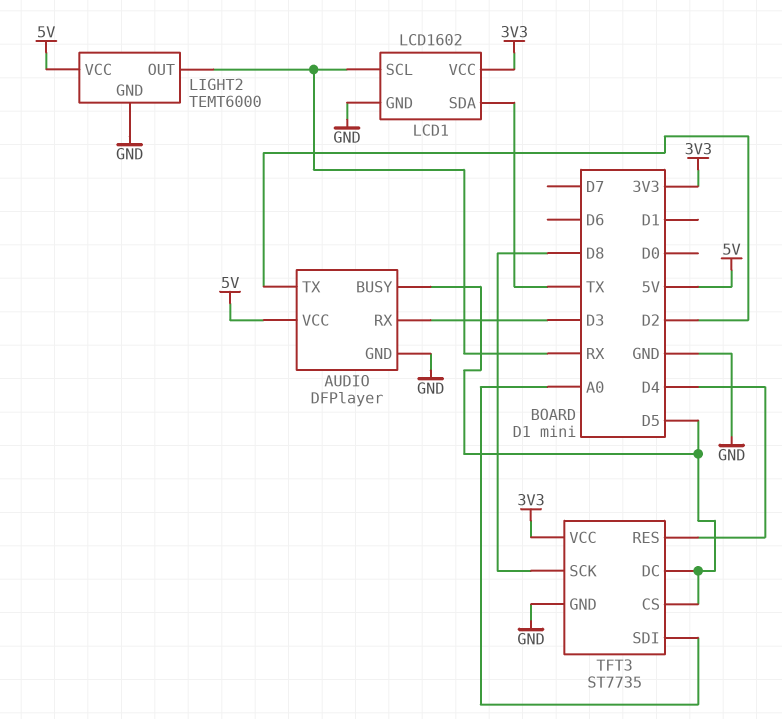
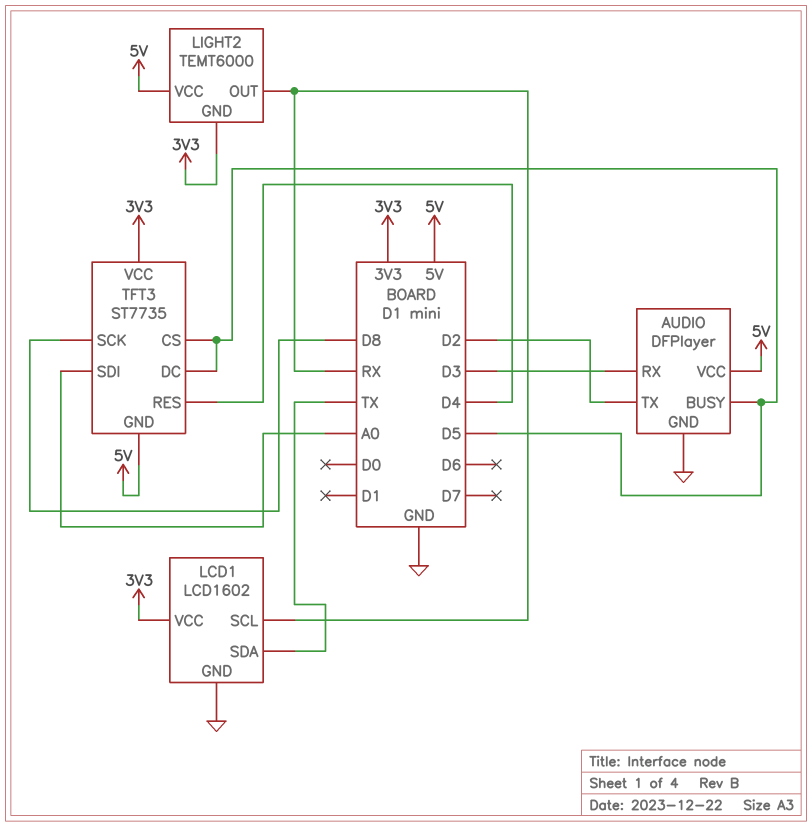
LIGHT2 pin GND: GND -> 3V3
TFT3 pin GND: GND -> 5V

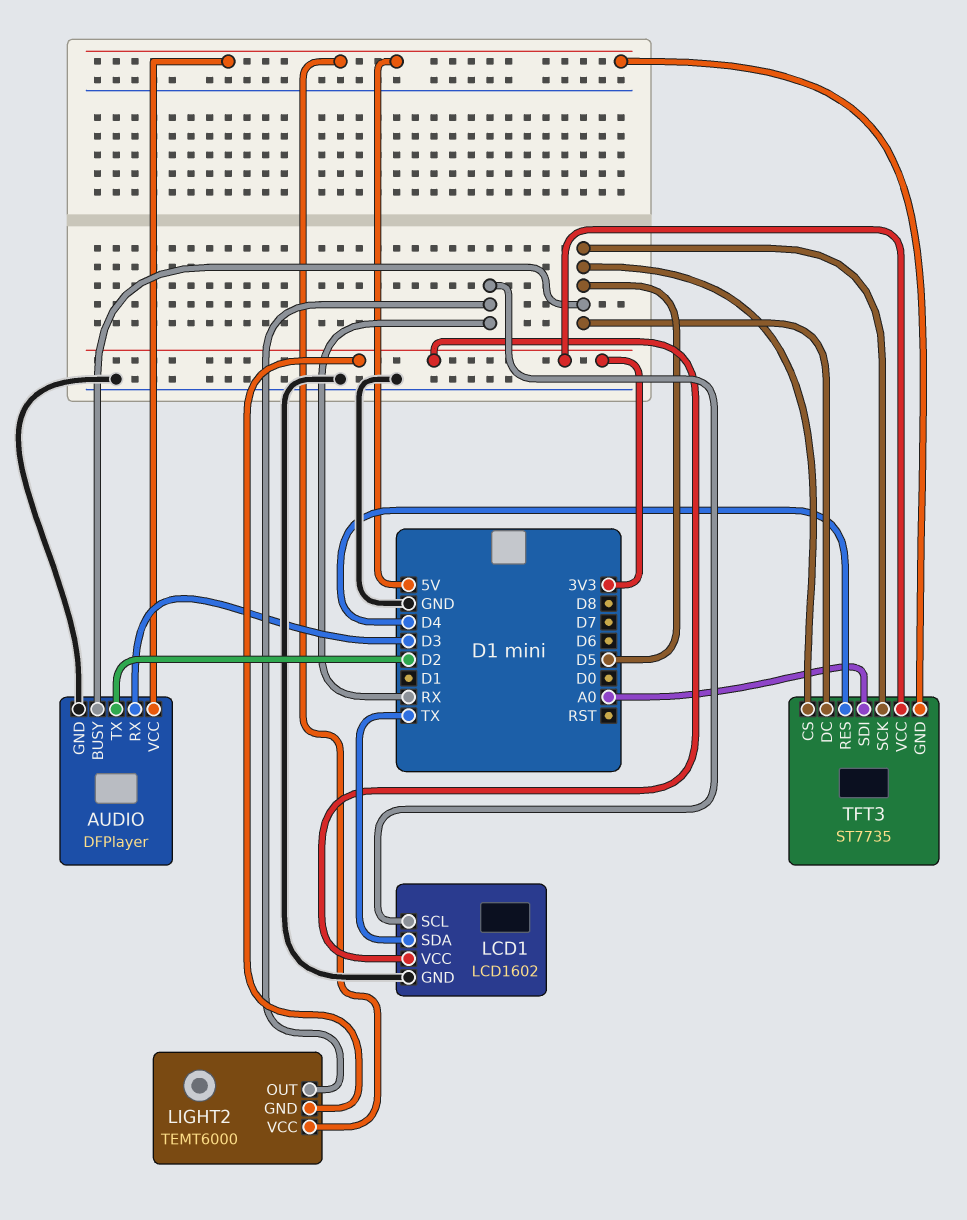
TFT3 pin SCK: D8 -> D5

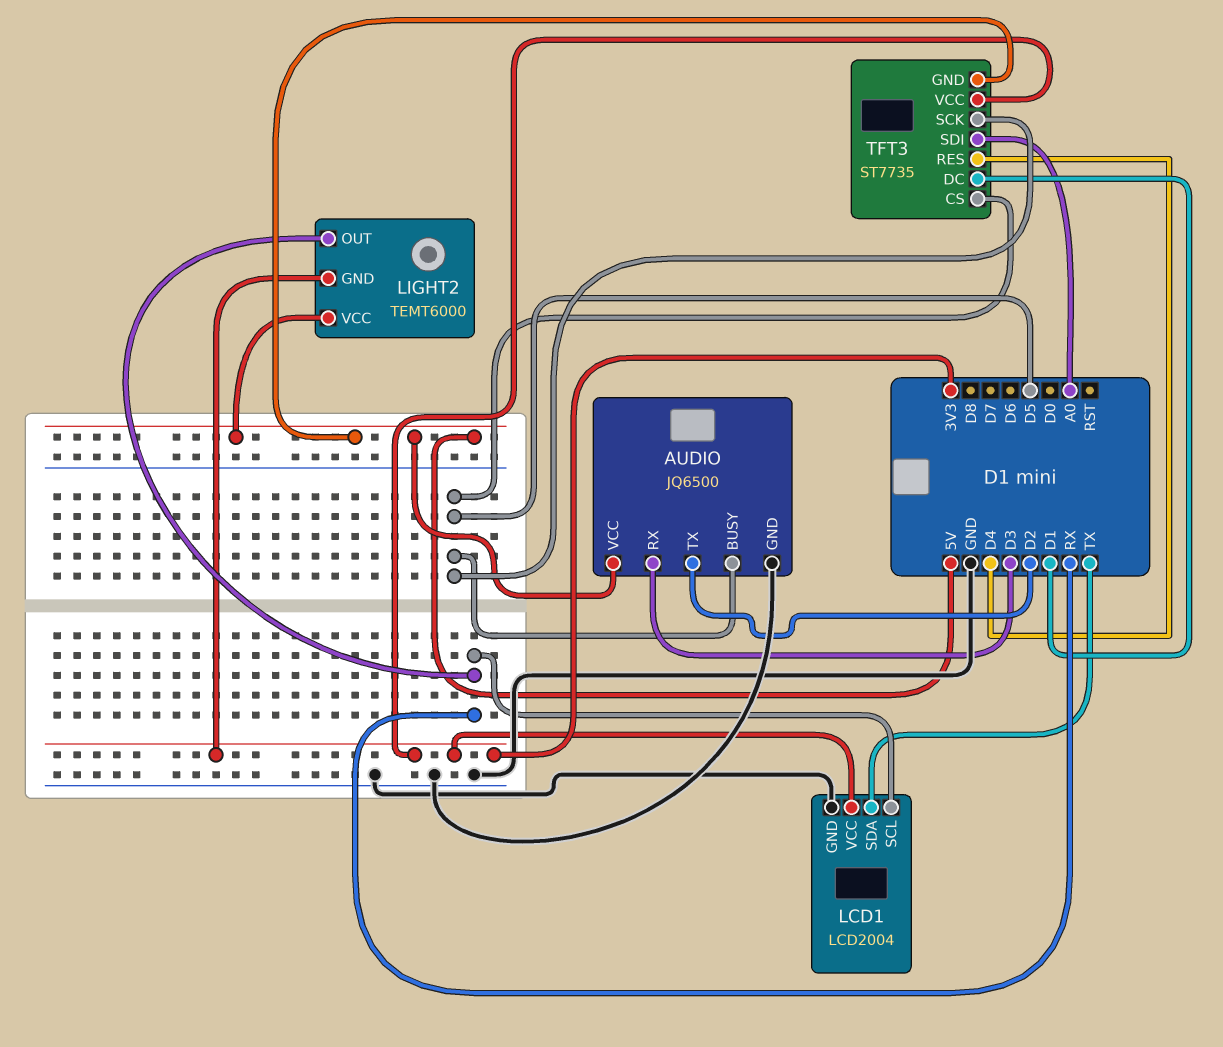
AUDIO: DFPlayer -> JQ6500
LCD1: LCD1602 -> LCD2004
TFT3 pin DC: D5 -> D1

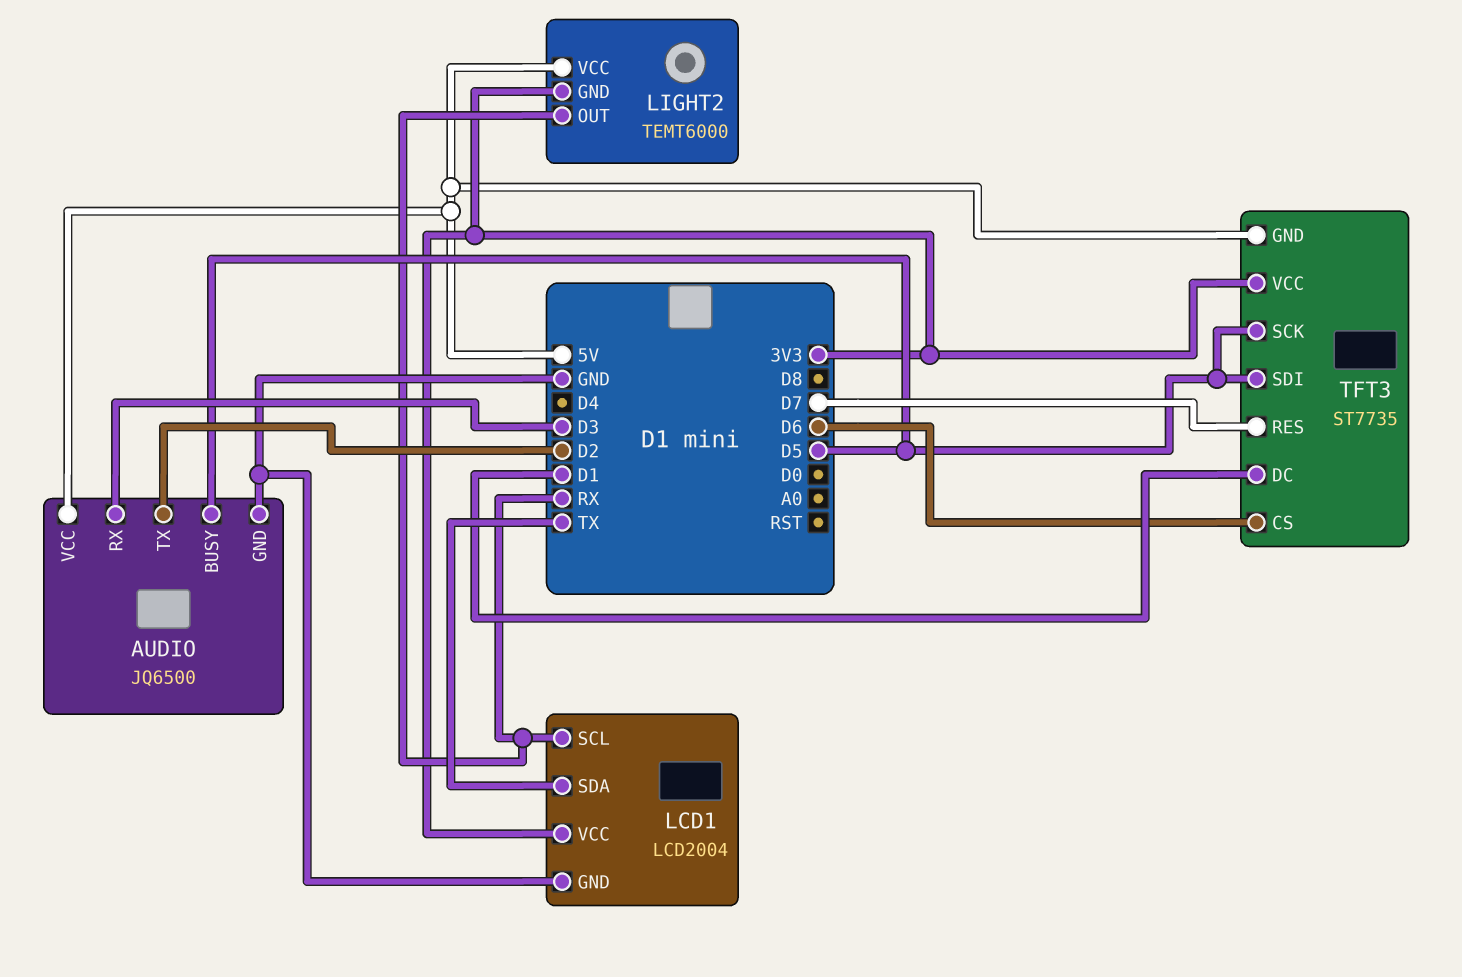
TFT3 pin CS: D5 -> D6
TFT3 pin RES: D4 -> D7
TFT3 pin SDI: A0 -> D5

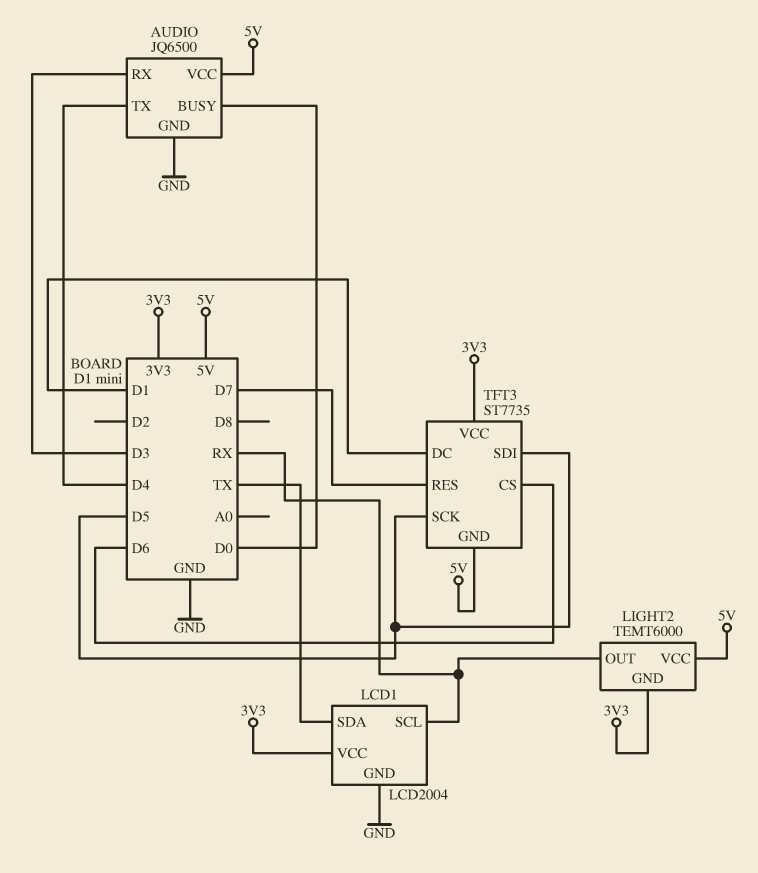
AUDIO pin BUSY: D5 -> D0
AUDIO pin TX: D2 -> D4

